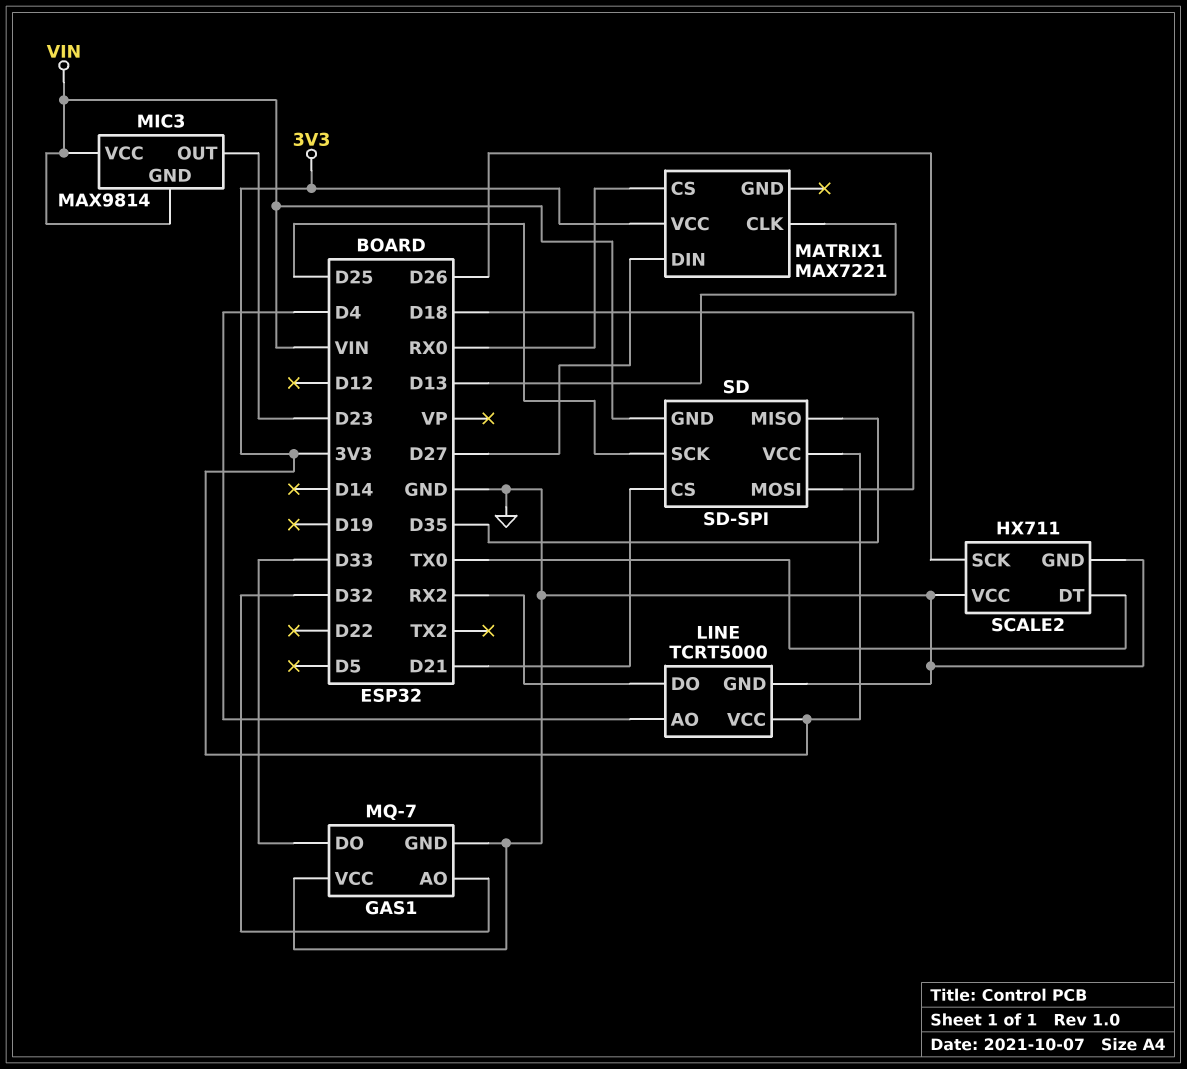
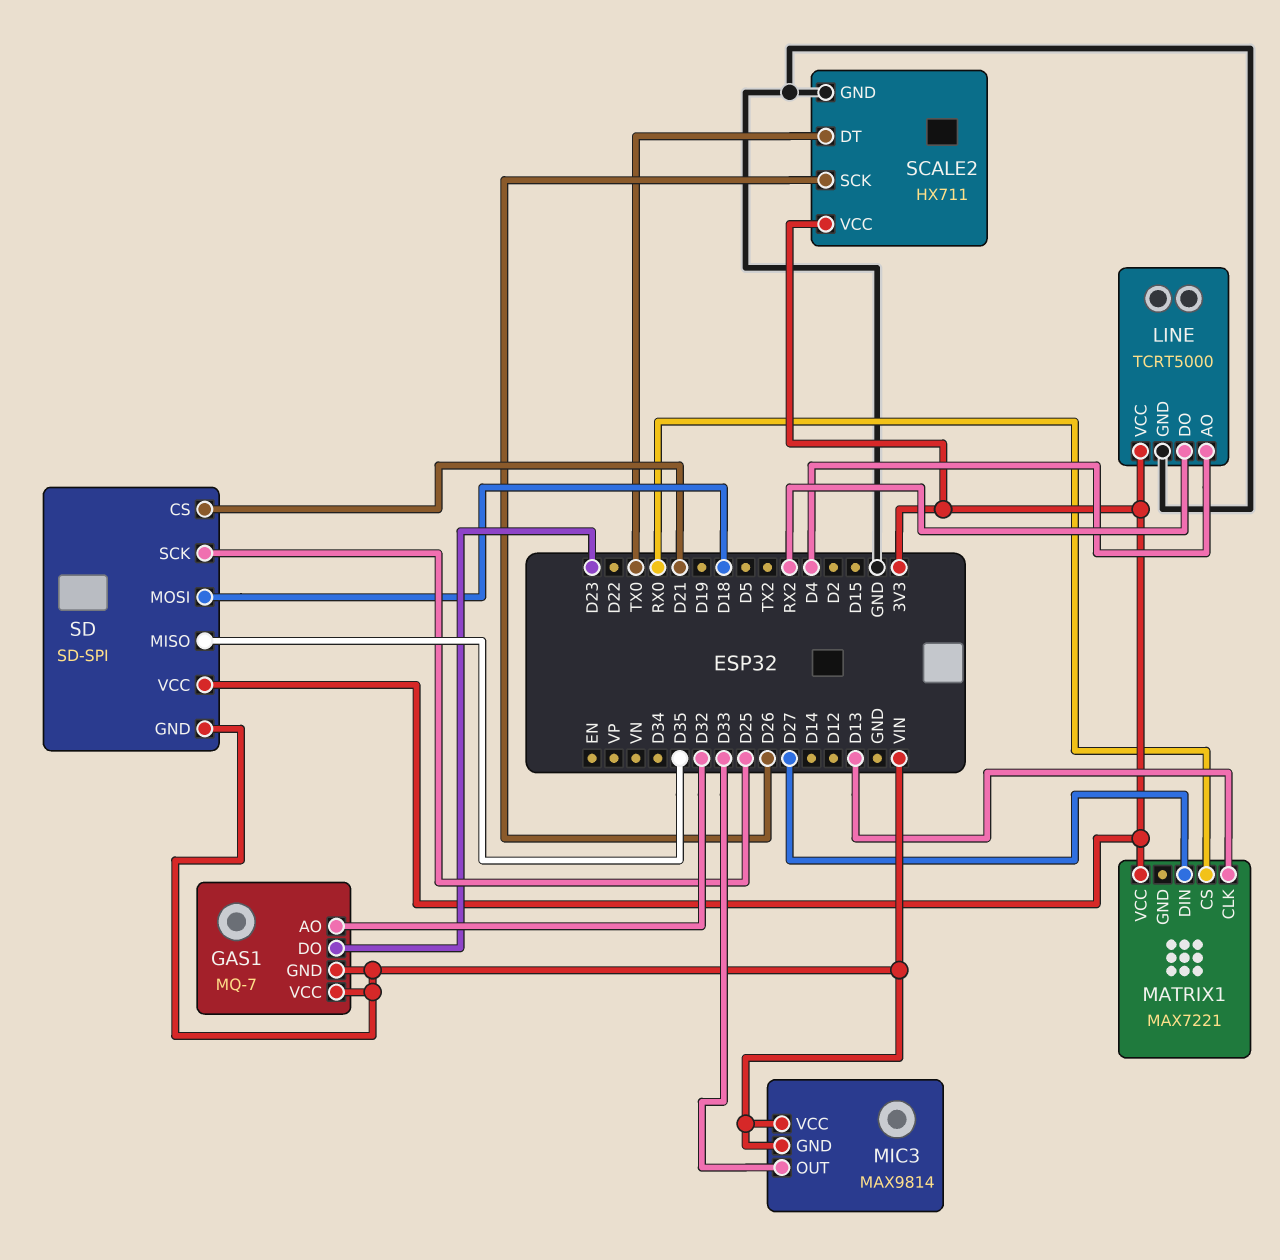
GAS1 pin DO: D33 -> D23
GAS1 pin GND: GND -> VIN
GAS1 pin VCC: GND -> VIN
MIC3 pin OUT: D23 -> D33
SCALE2 pin VCC: GND -> 3V3

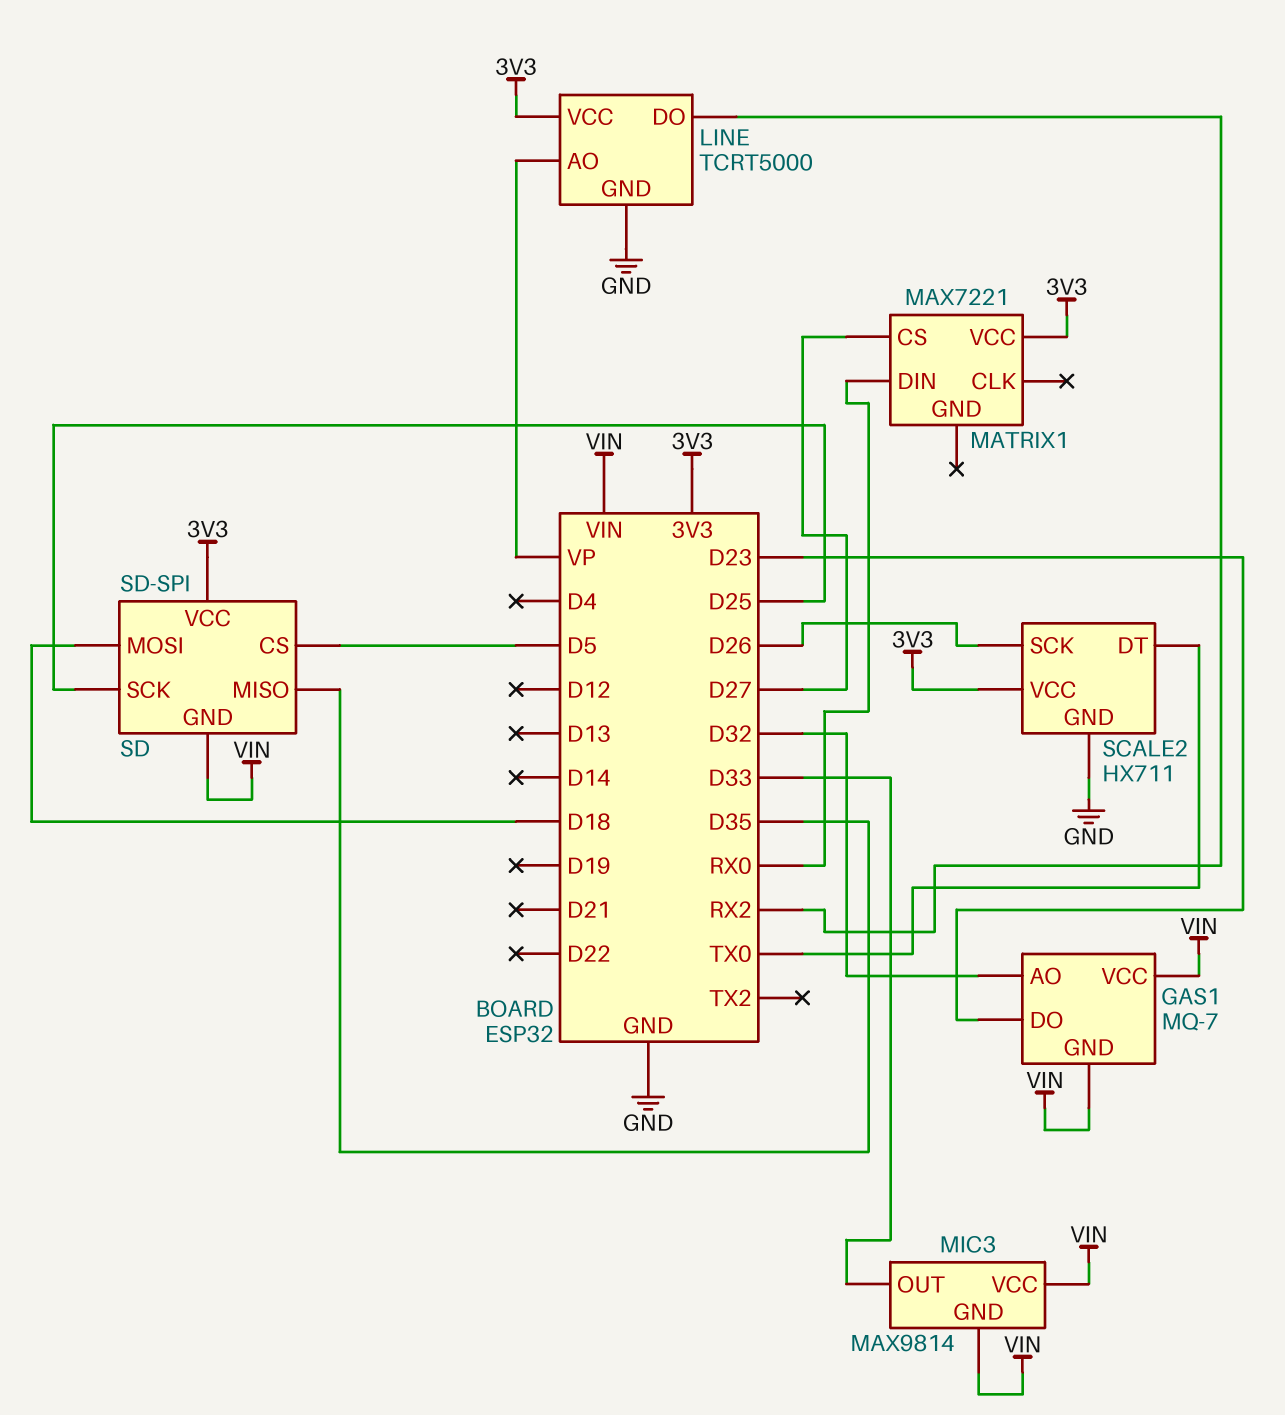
LINE pin AO: D4 -> VP
MATRIX1 pin CLK: D13 -> none
MATRIX1 pin CS: RX0 -> D27
MATRIX1 pin DIN: D27 -> RX0
SD pin CS: D21 -> D5

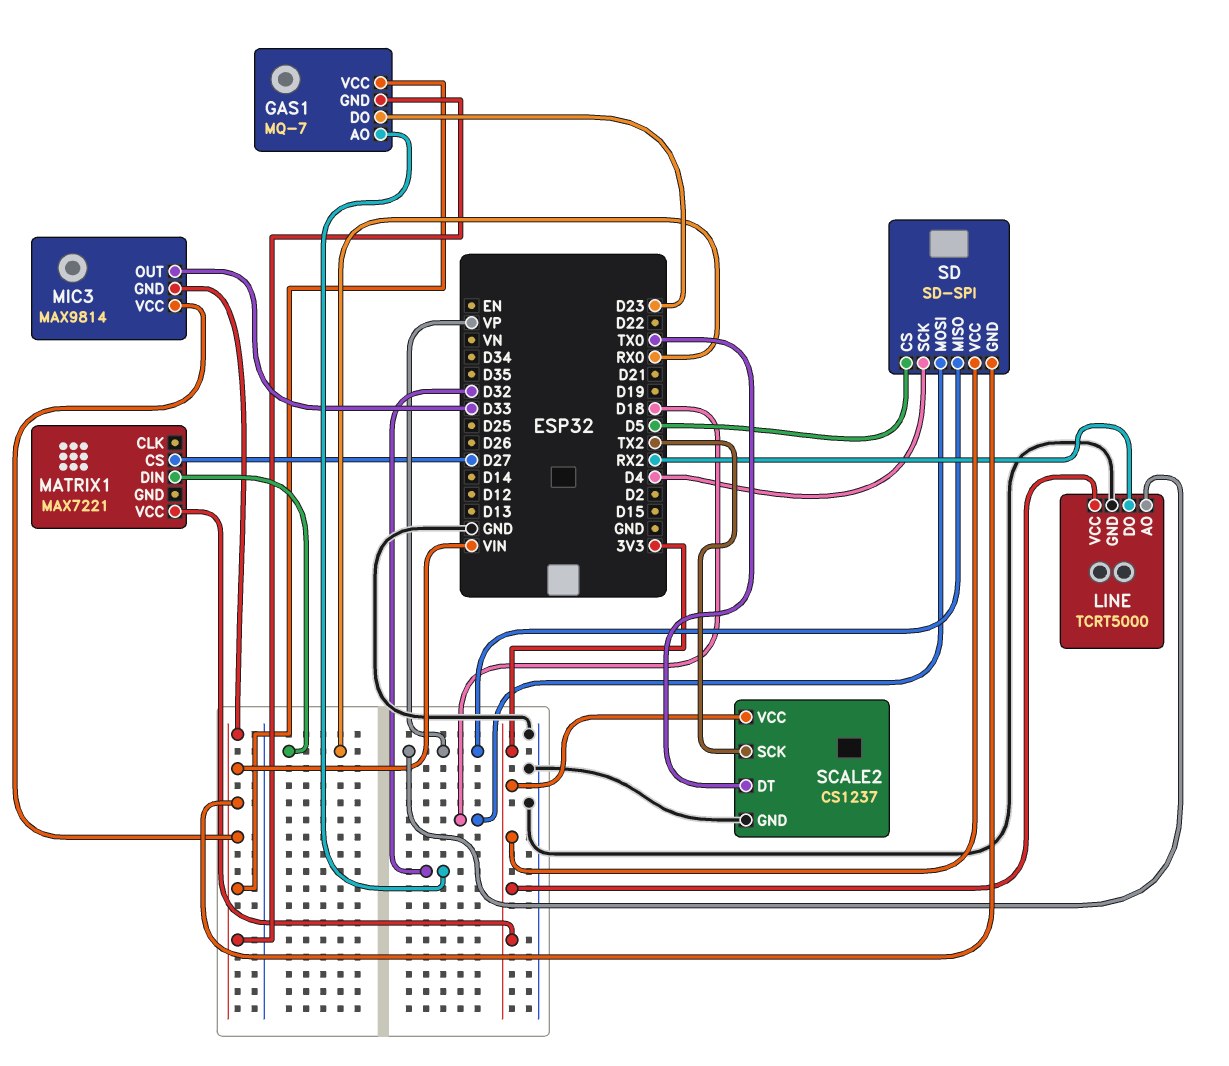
SCALE2: HX711 -> CS1237
SCALE2 pin SCK: D26 -> TX2
SD pin MISO: D35 -> VP
SD pin SCK: D25 -> D4

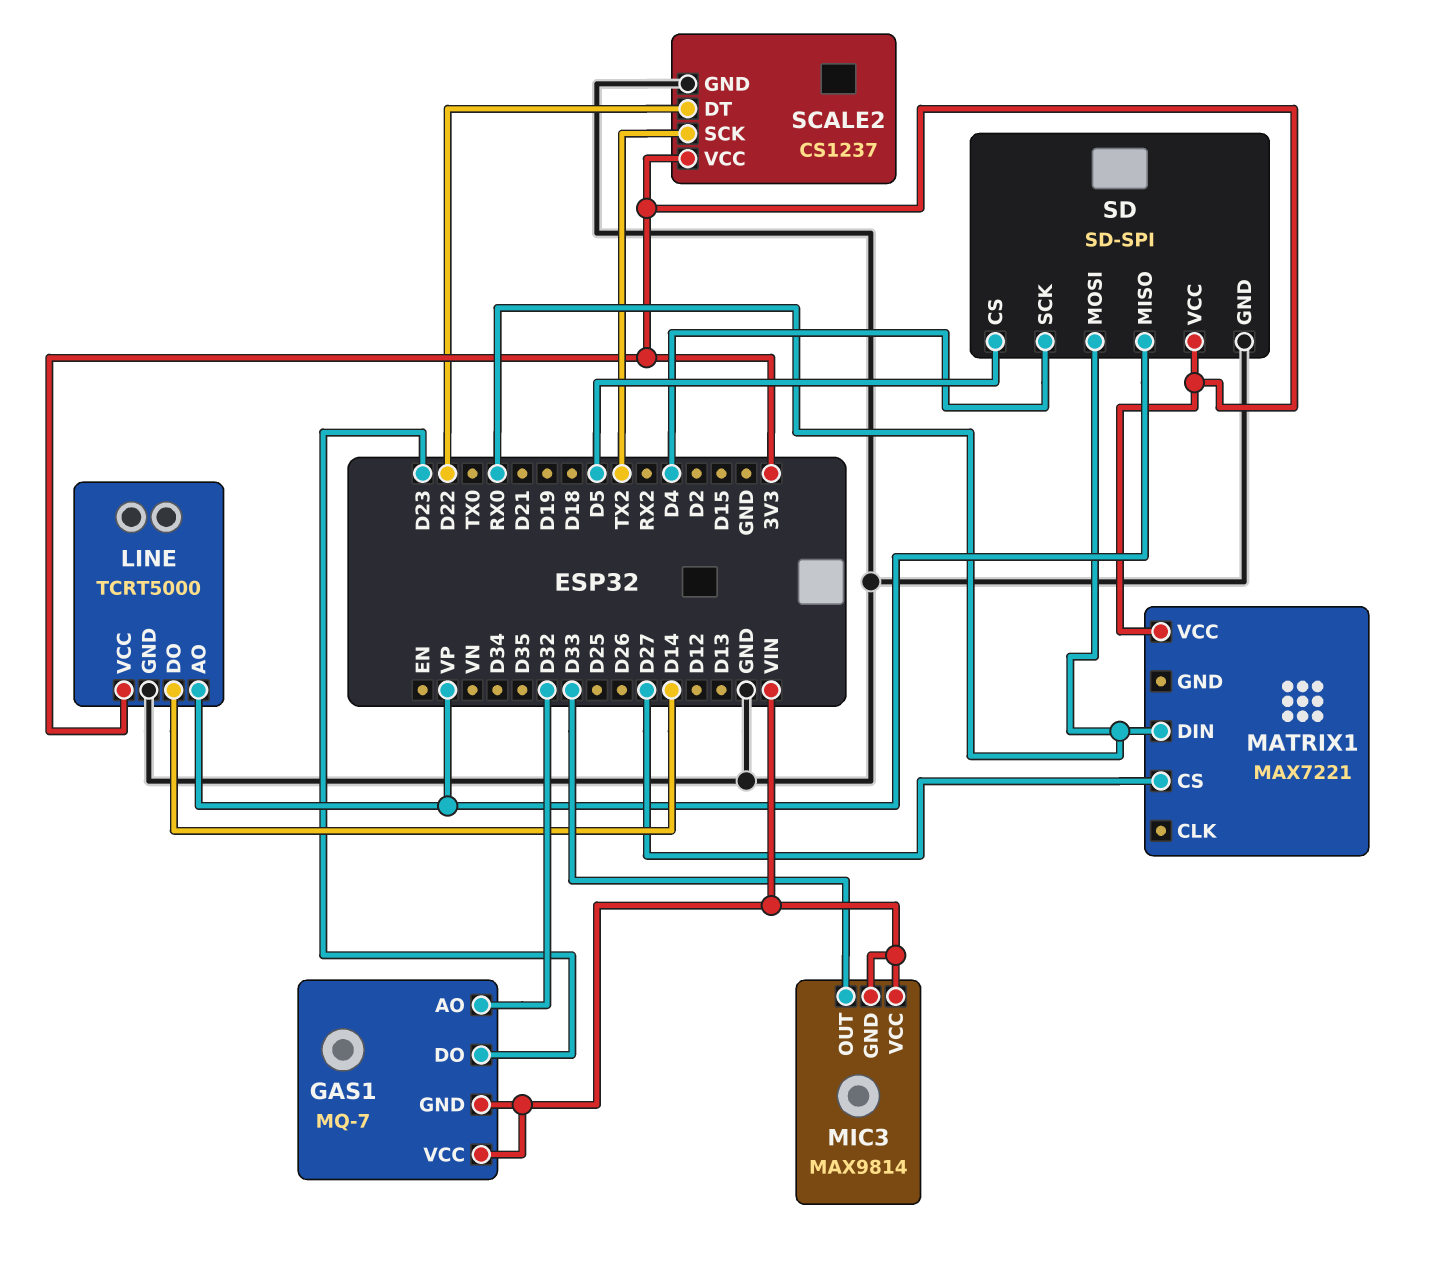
LINE pin DO: RX2 -> D14
SCALE2 pin DT: TX0 -> D22
SD pin GND: VIN -> GND
SD pin MOSI: D18 -> RX0

